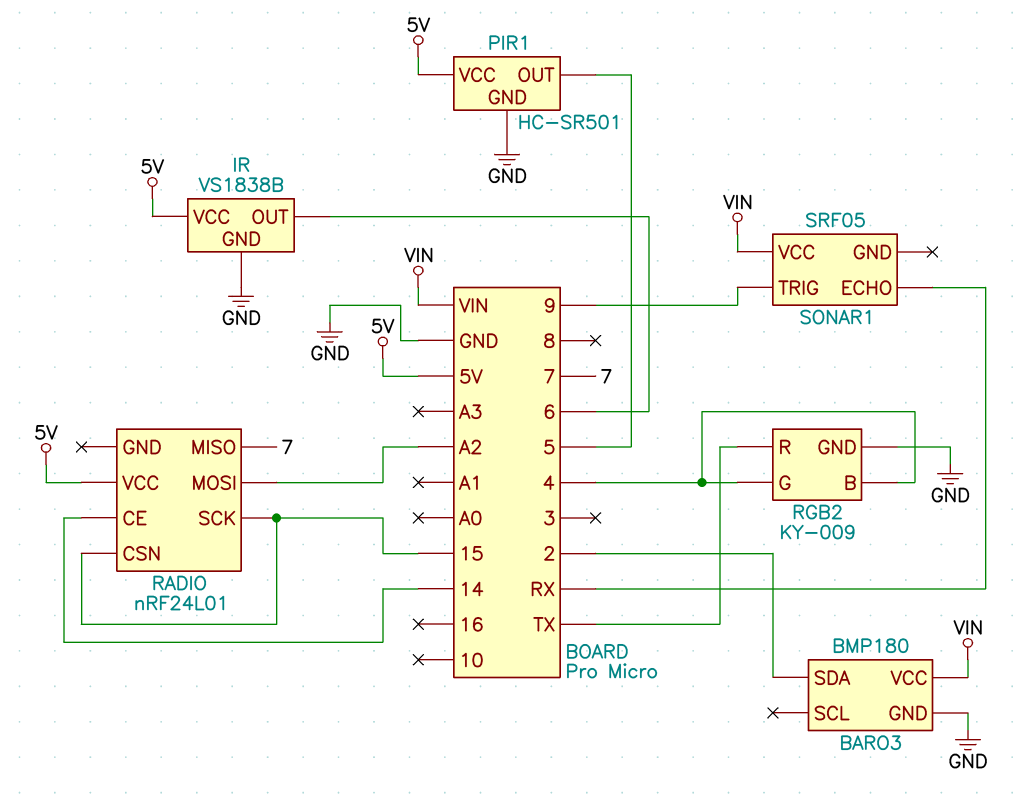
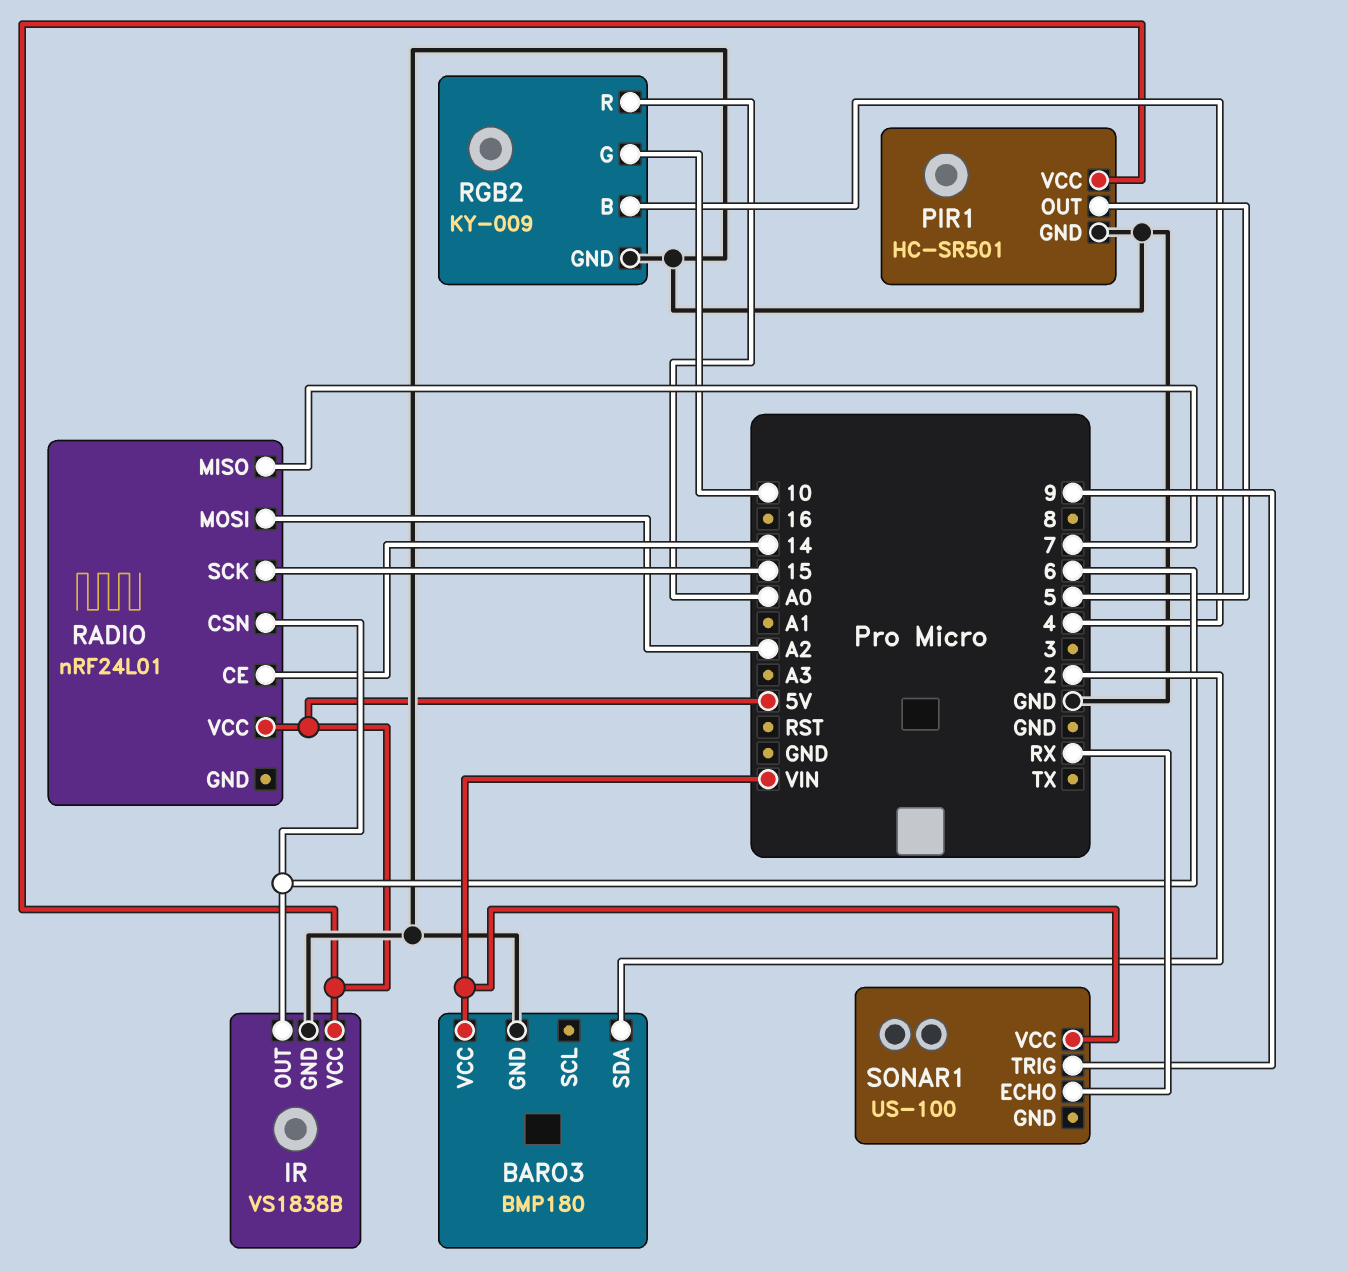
RADIO pin CSN: 15 -> 6
RGB2 pin G: 4 -> 10
RGB2 pin R: TX -> A0
SONAR1: SRF05 -> US-100

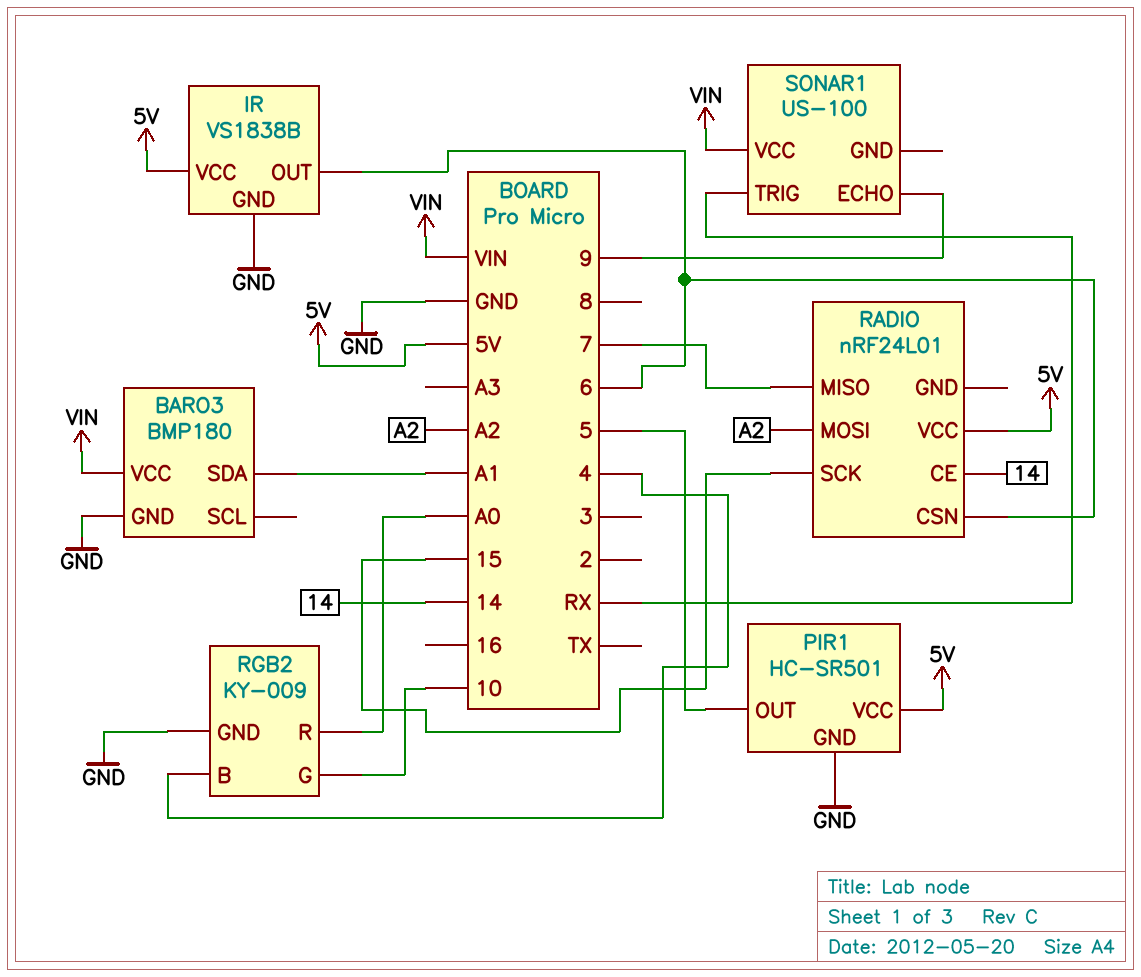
BARO3 pin SDA: 2 -> A1
SONAR1 pin ECHO: RX -> 9
SONAR1 pin TRIG: 9 -> RX

